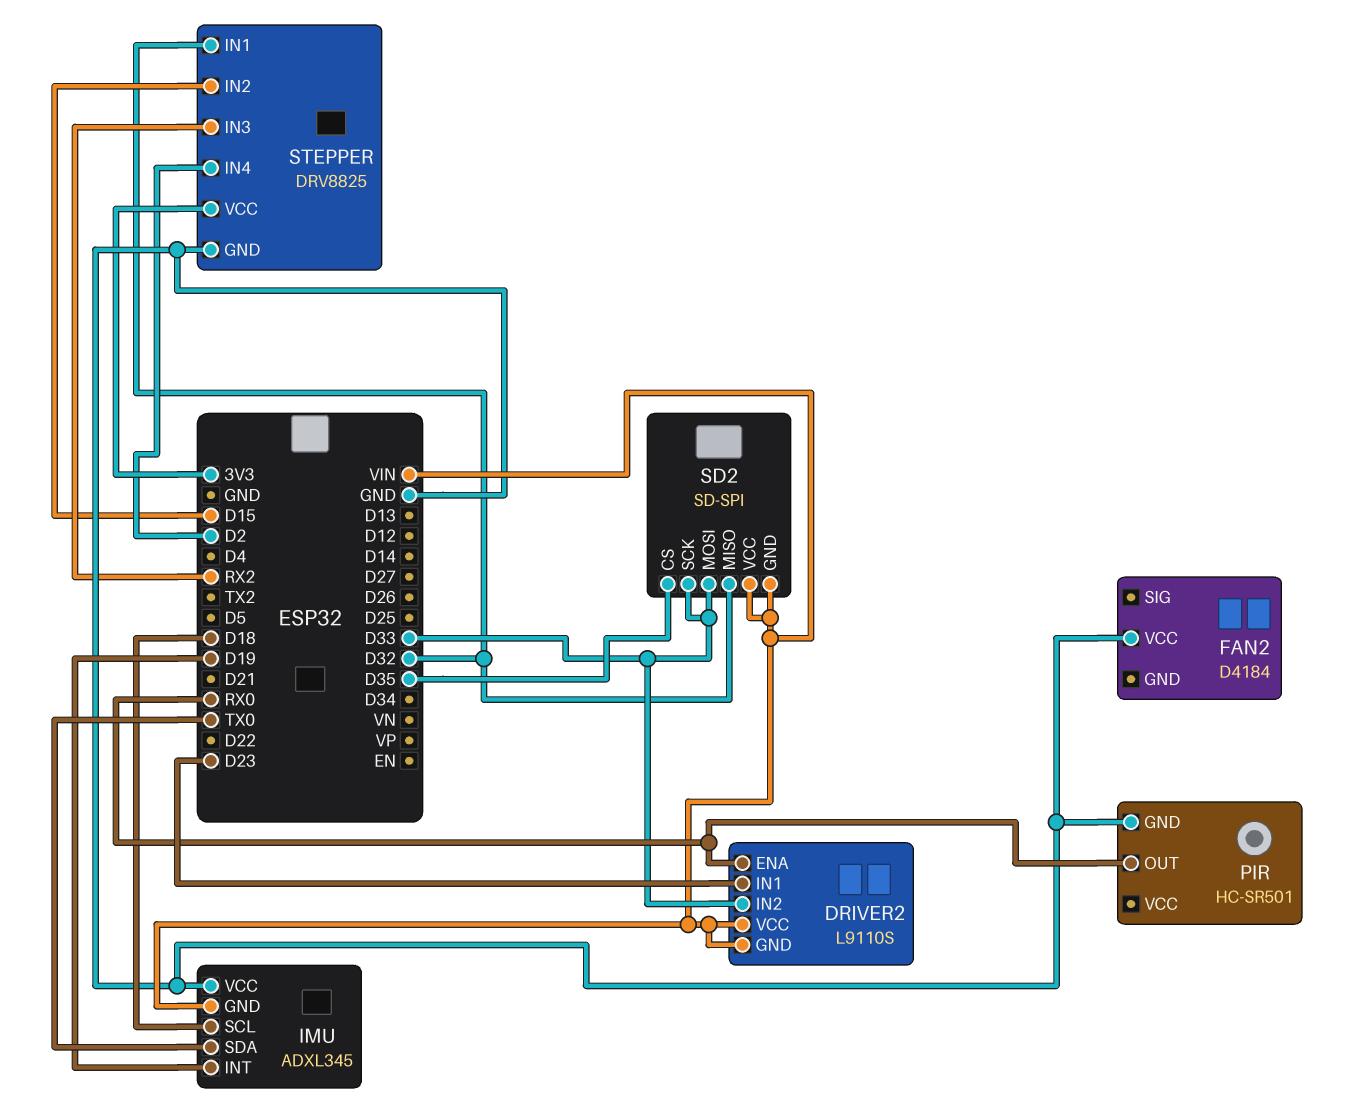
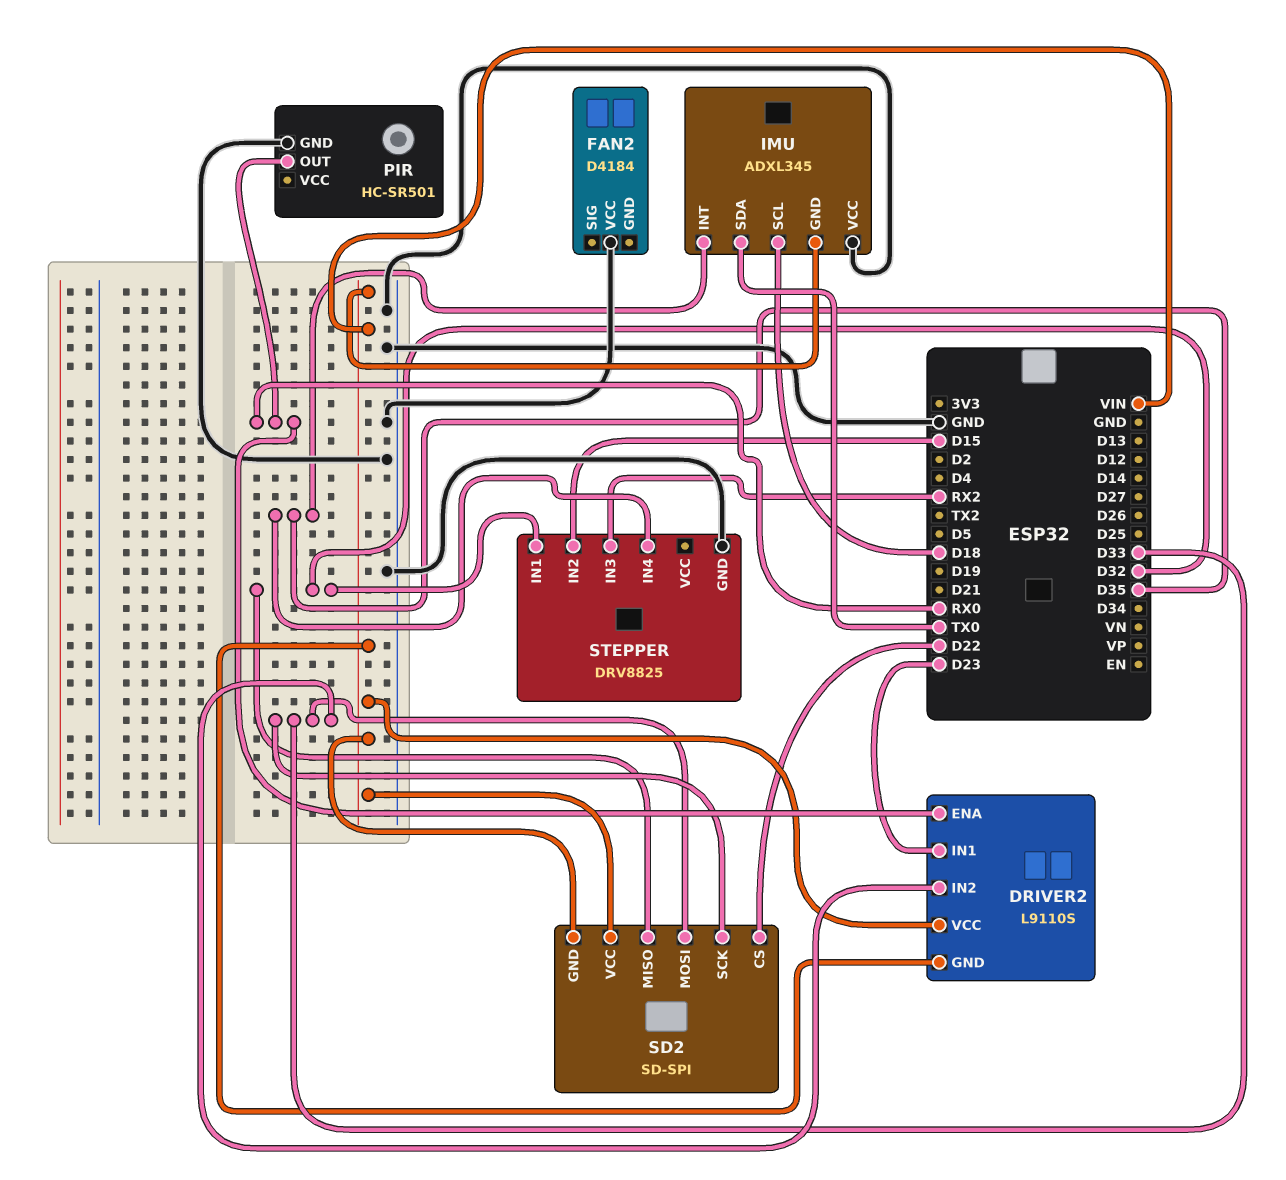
IMU pin INT: D19 -> D35
SD2 pin CS: D35 -> D22
STEPPER pin IN4: D2 -> D35
STEPPER pin VCC: 3V3 -> none

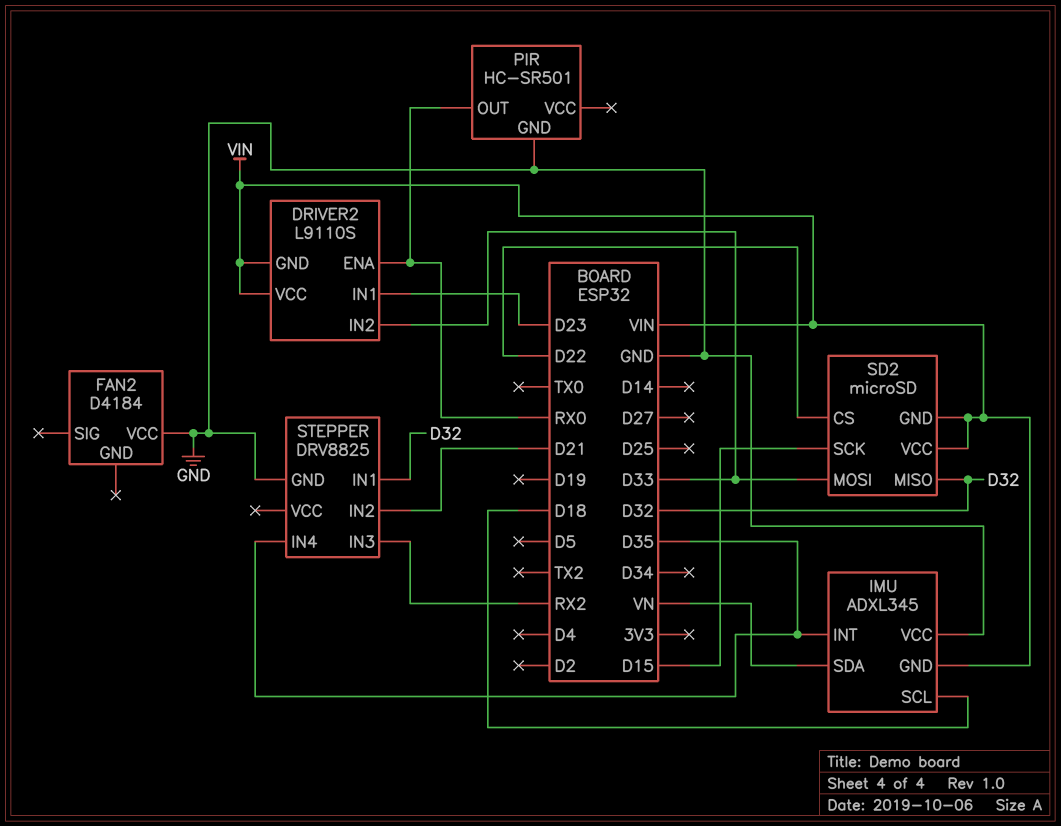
IMU pin SDA: TX0 -> VN
SD2: SD-SPI -> microSD
SD2 pin SCK: D33 -> D15
STEPPER pin IN2: D15 -> D21

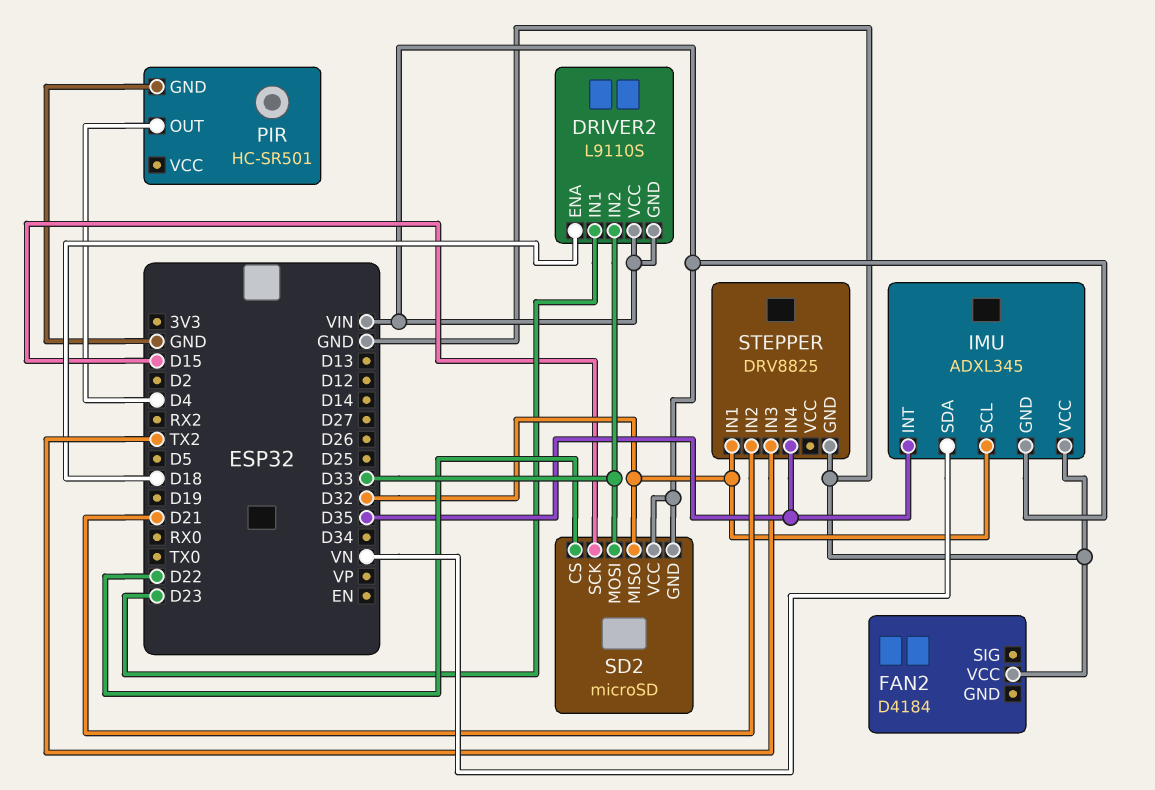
DRIVER2 pin ENA: RX0 -> D18
IMU pin SCL: D18 -> D32
PIR pin OUT: RX0 -> D4
STEPPER pin IN3: RX2 -> TX2

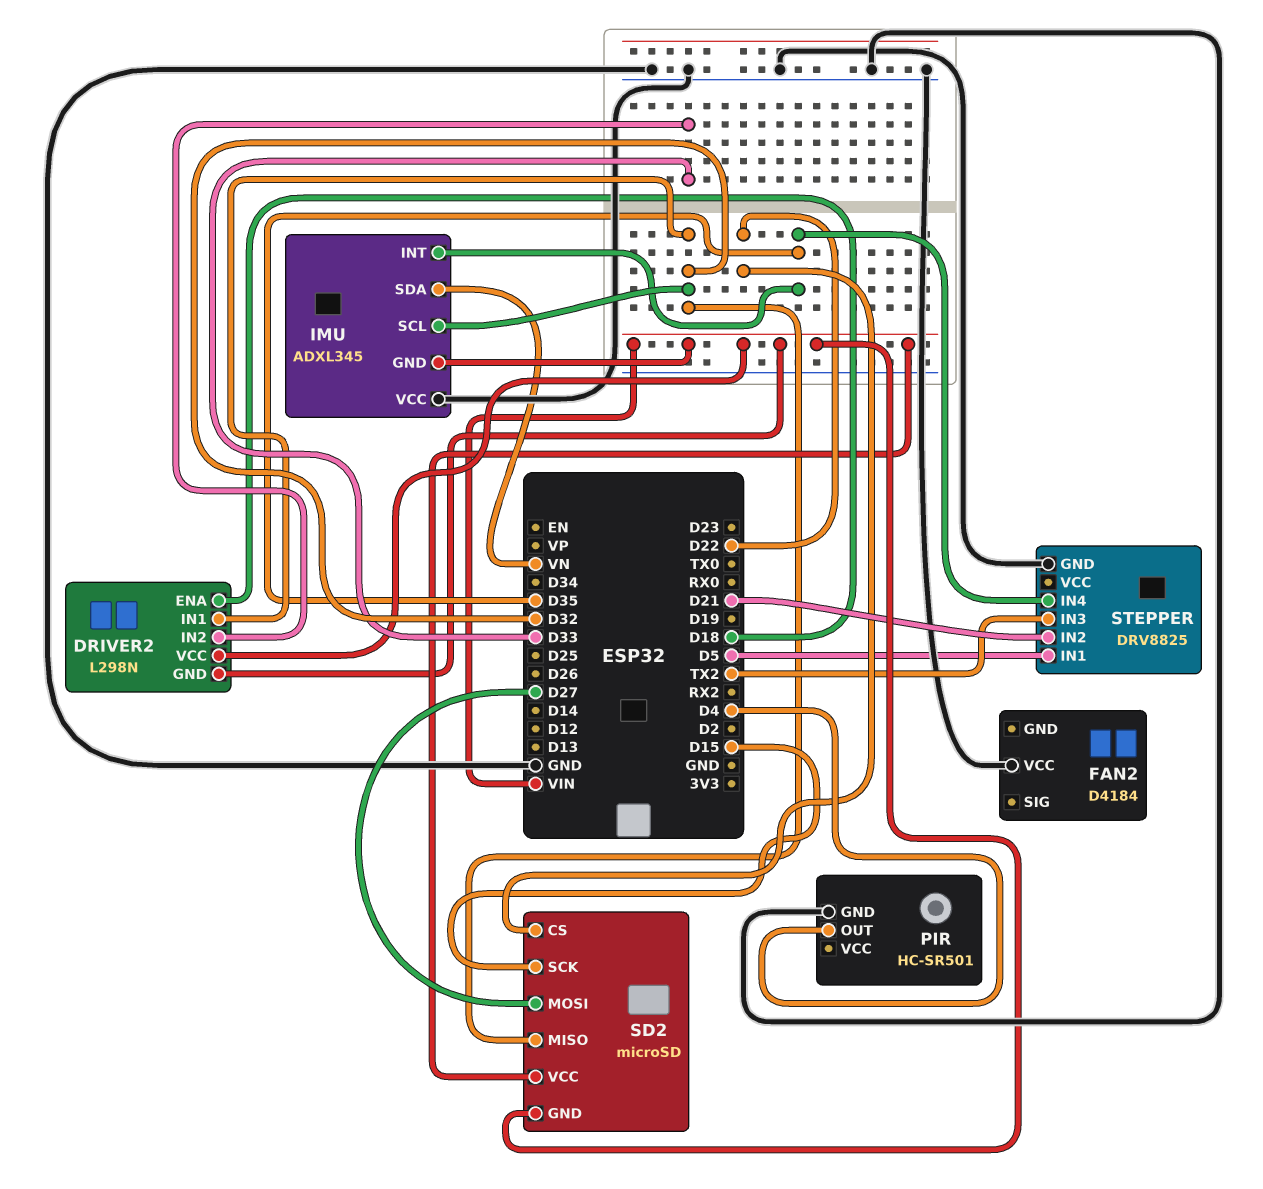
DRIVER2: L9110S -> L298N
DRIVER2 pin IN1: D23 -> D32
SD2 pin MOSI: D33 -> D27
STEPPER pin IN1: D32 -> D5

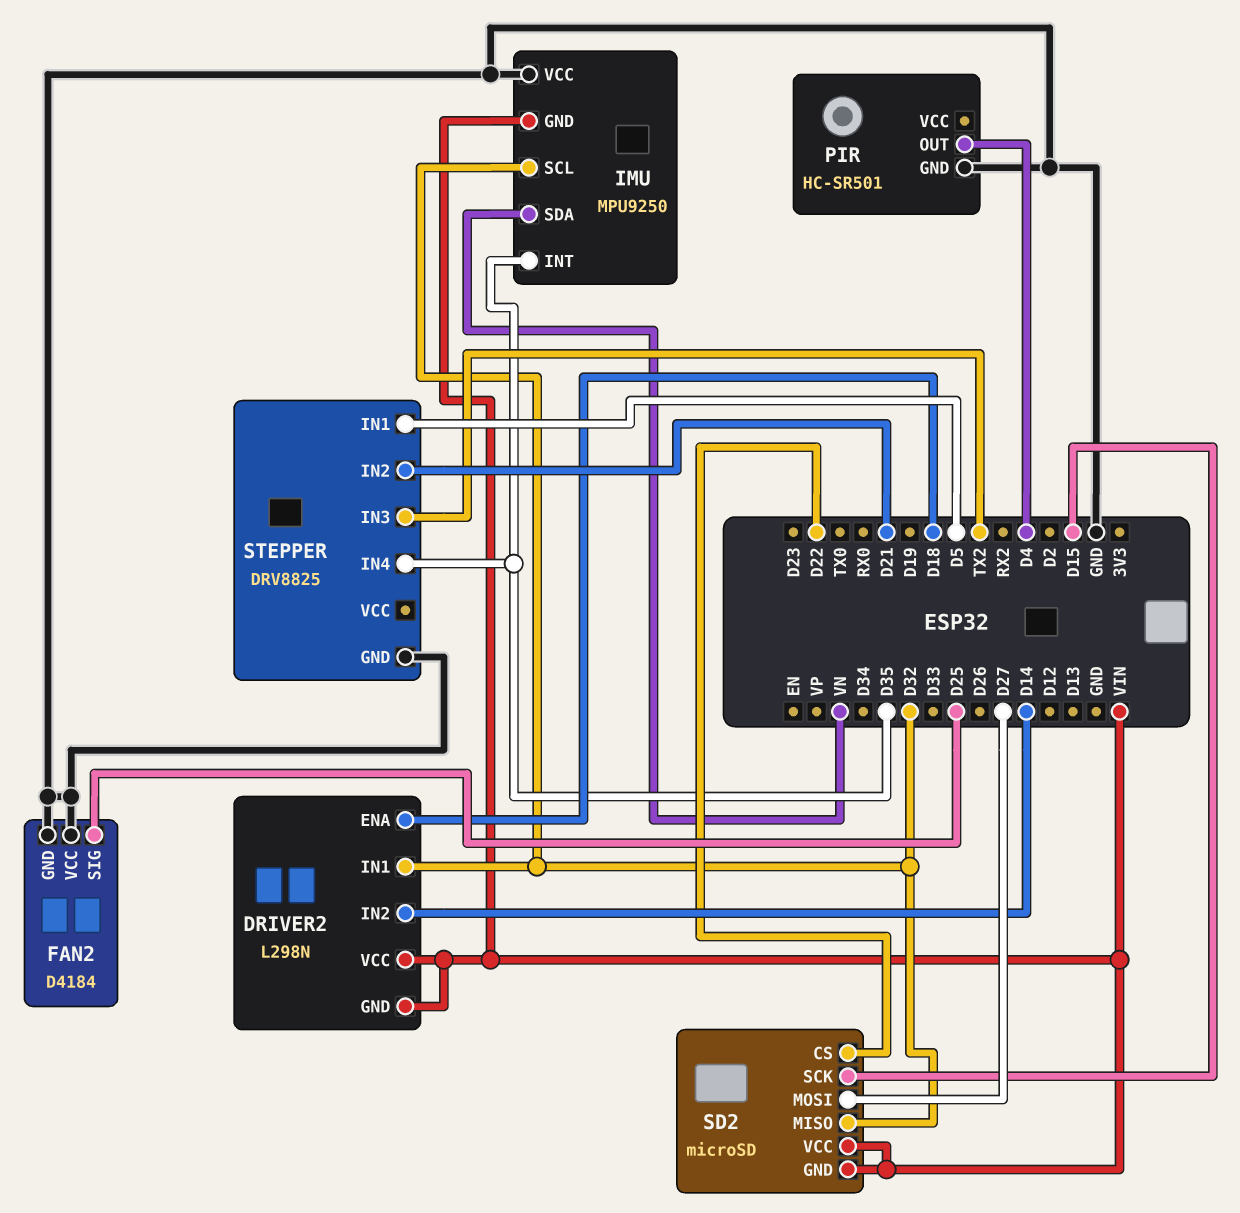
DRIVER2 pin IN2: D33 -> D14
FAN2 pin GND: none -> GND
FAN2 pin SIG: none -> D25
IMU: ADXL345 -> MPU9250

